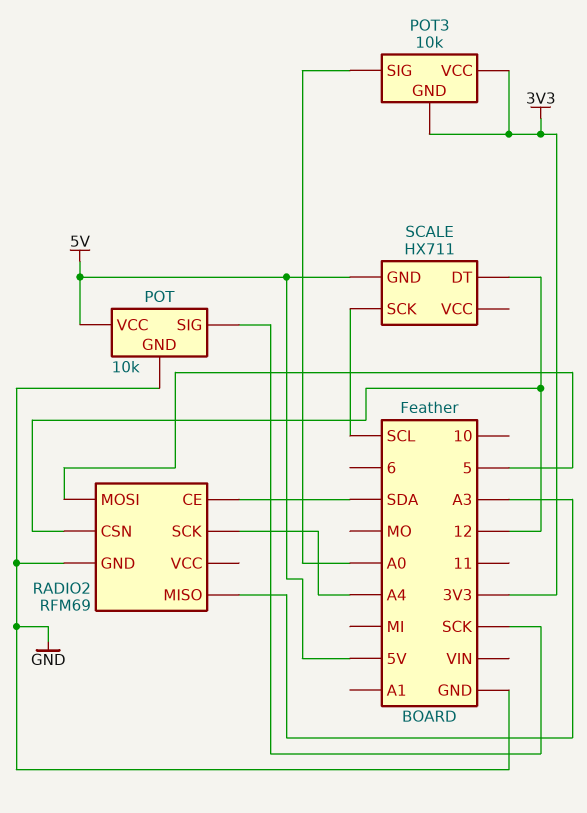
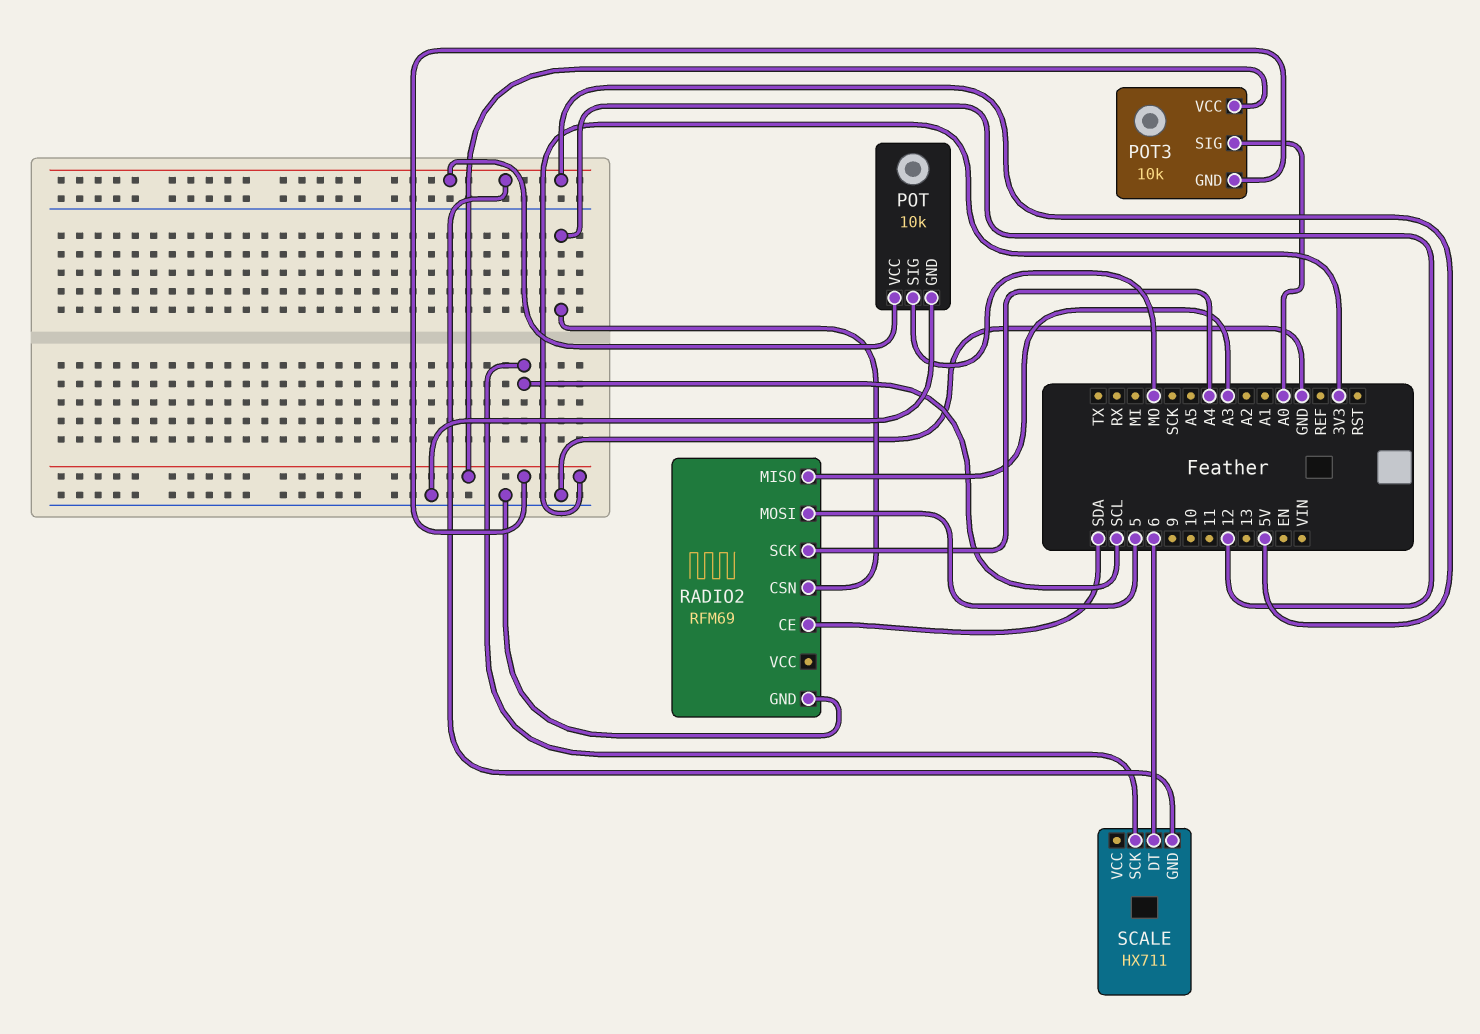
POT pin SIG: SCK -> MO
SCALE pin DT: 12 -> 6

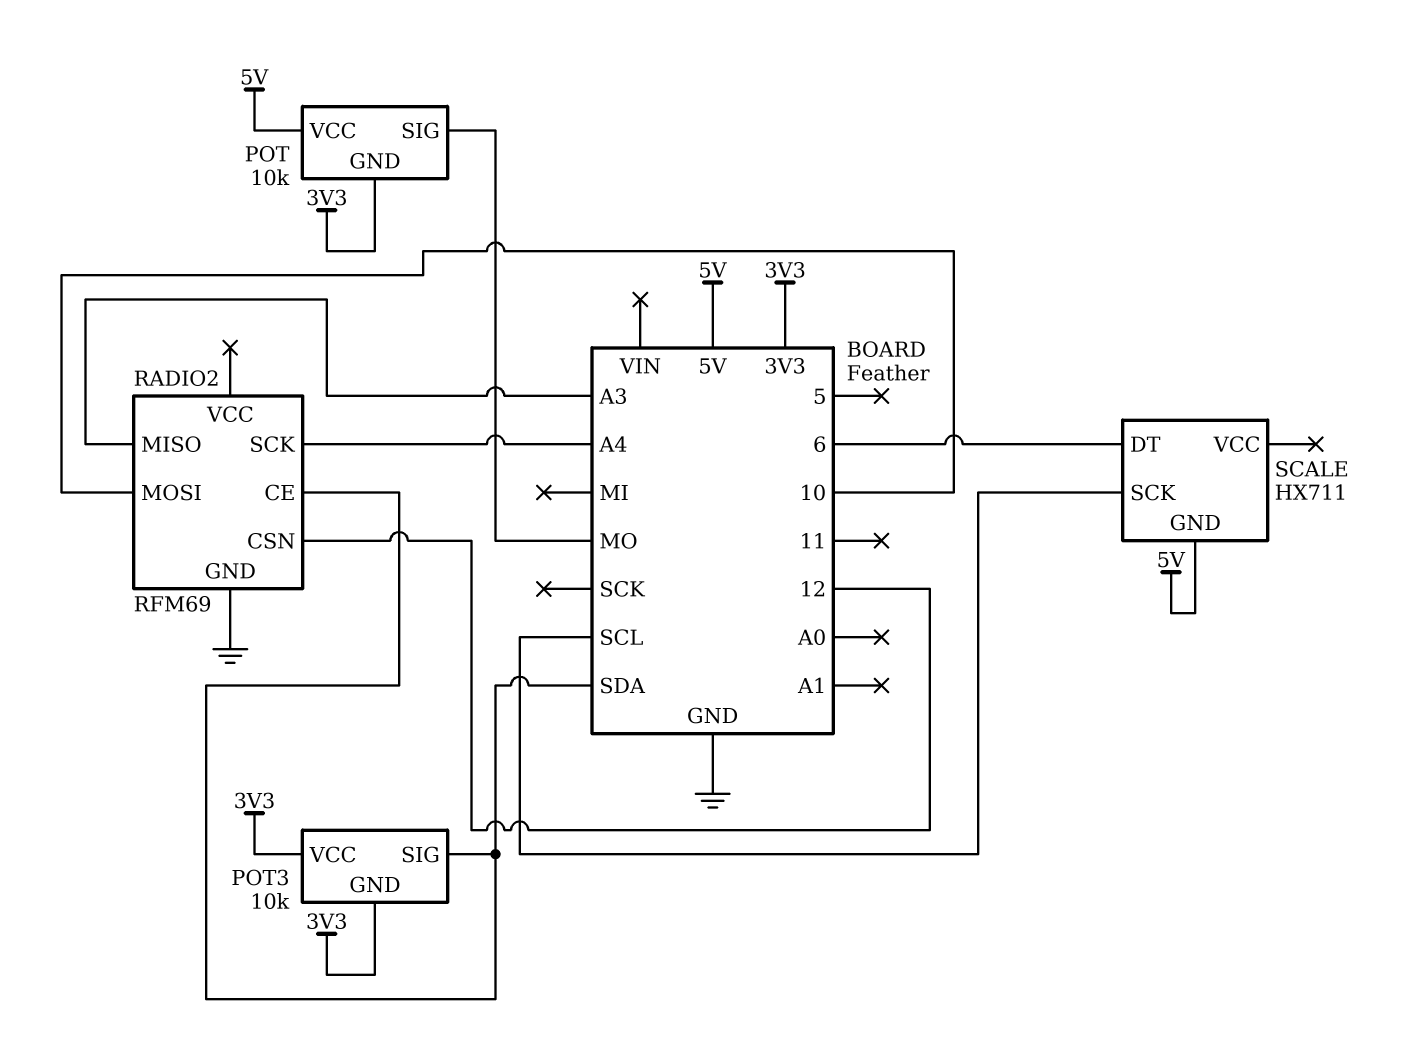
POT pin GND: GND -> 3V3
POT3 pin SIG: A0 -> SDA
RADIO2 pin MOSI: 5 -> 10

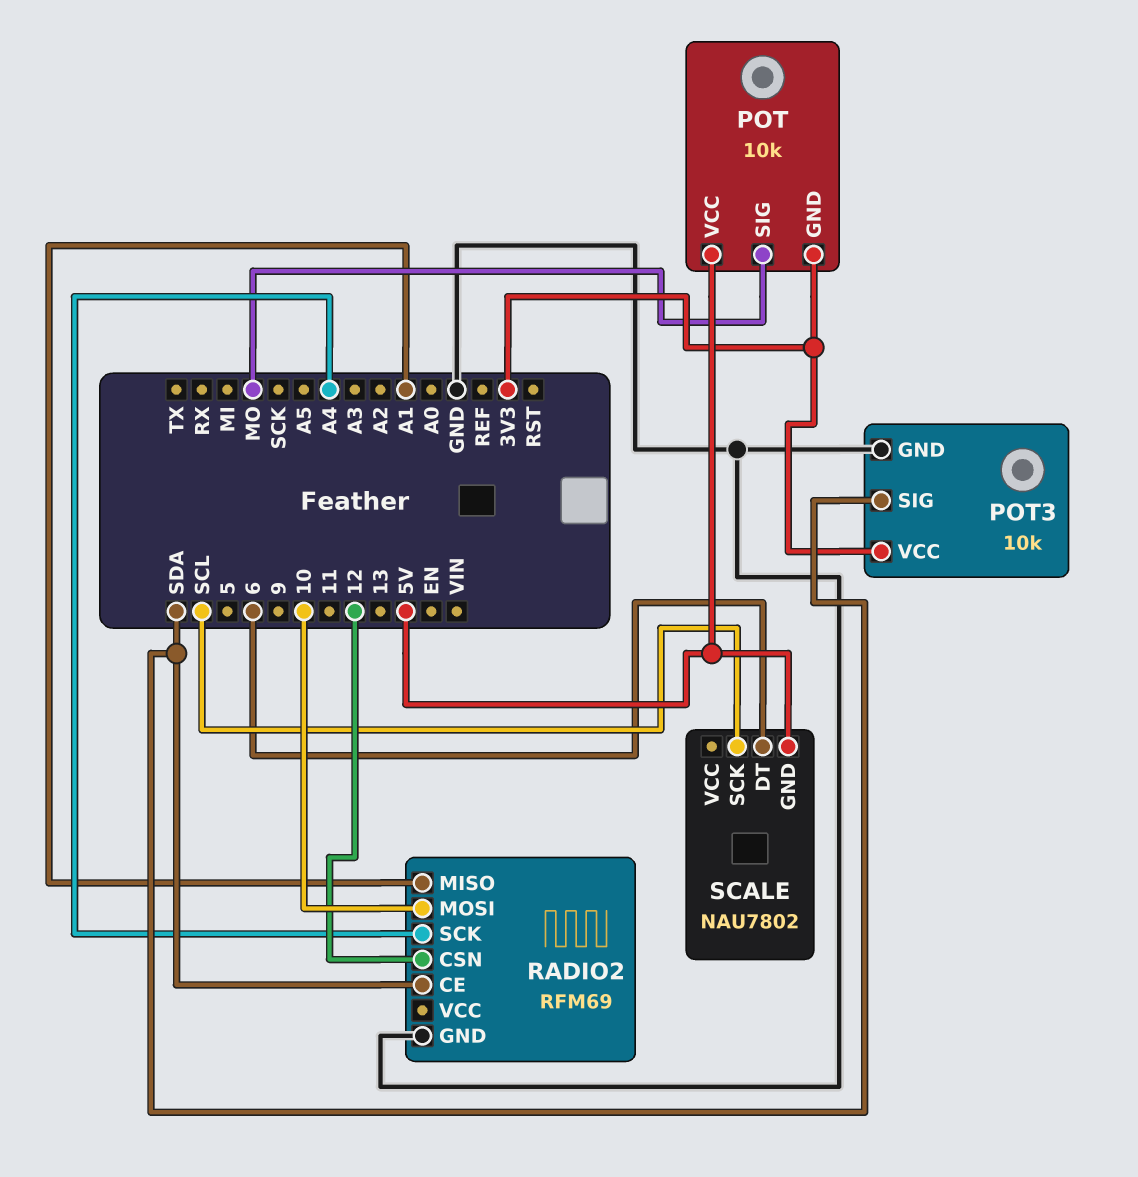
POT3 pin GND: 3V3 -> GND
RADIO2 pin MISO: A3 -> A1
SCALE: HX711 -> NAU7802

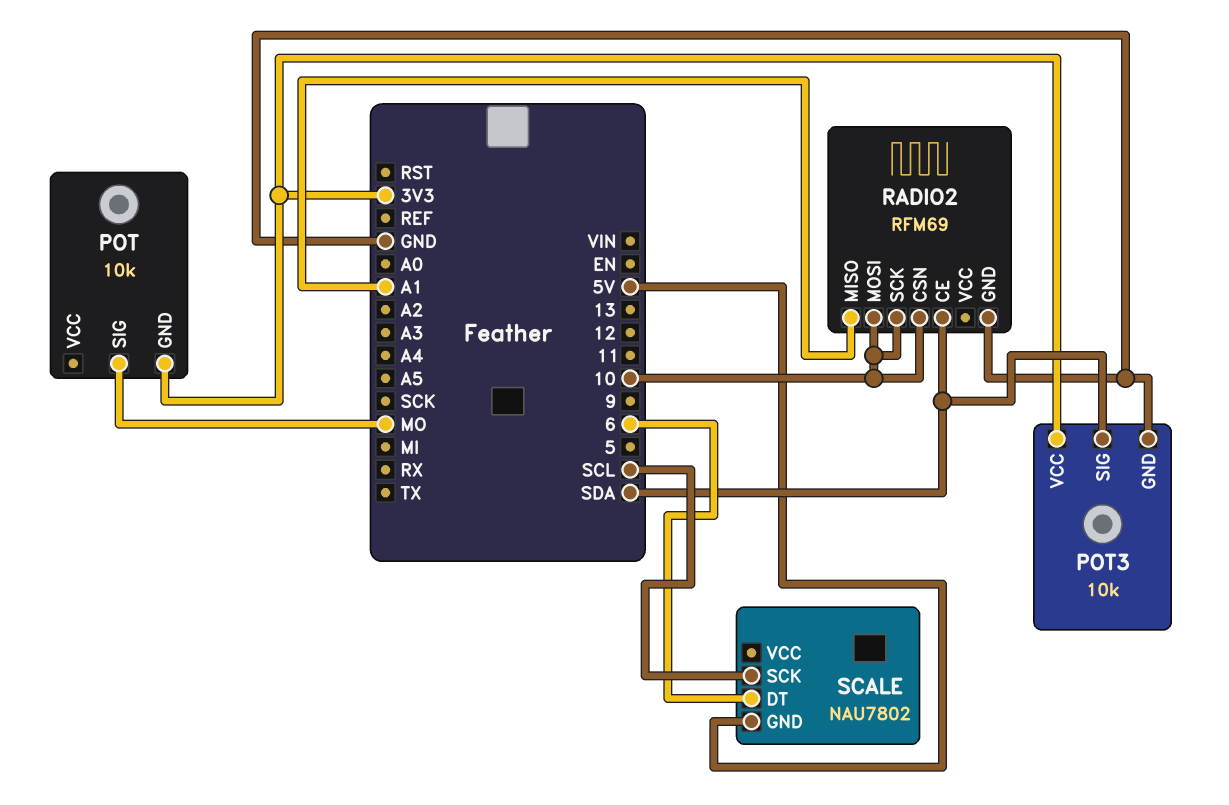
POT pin VCC: 5V -> none
RADIO2 pin CSN: 12 -> 10
RADIO2 pin SCK: A4 -> 10

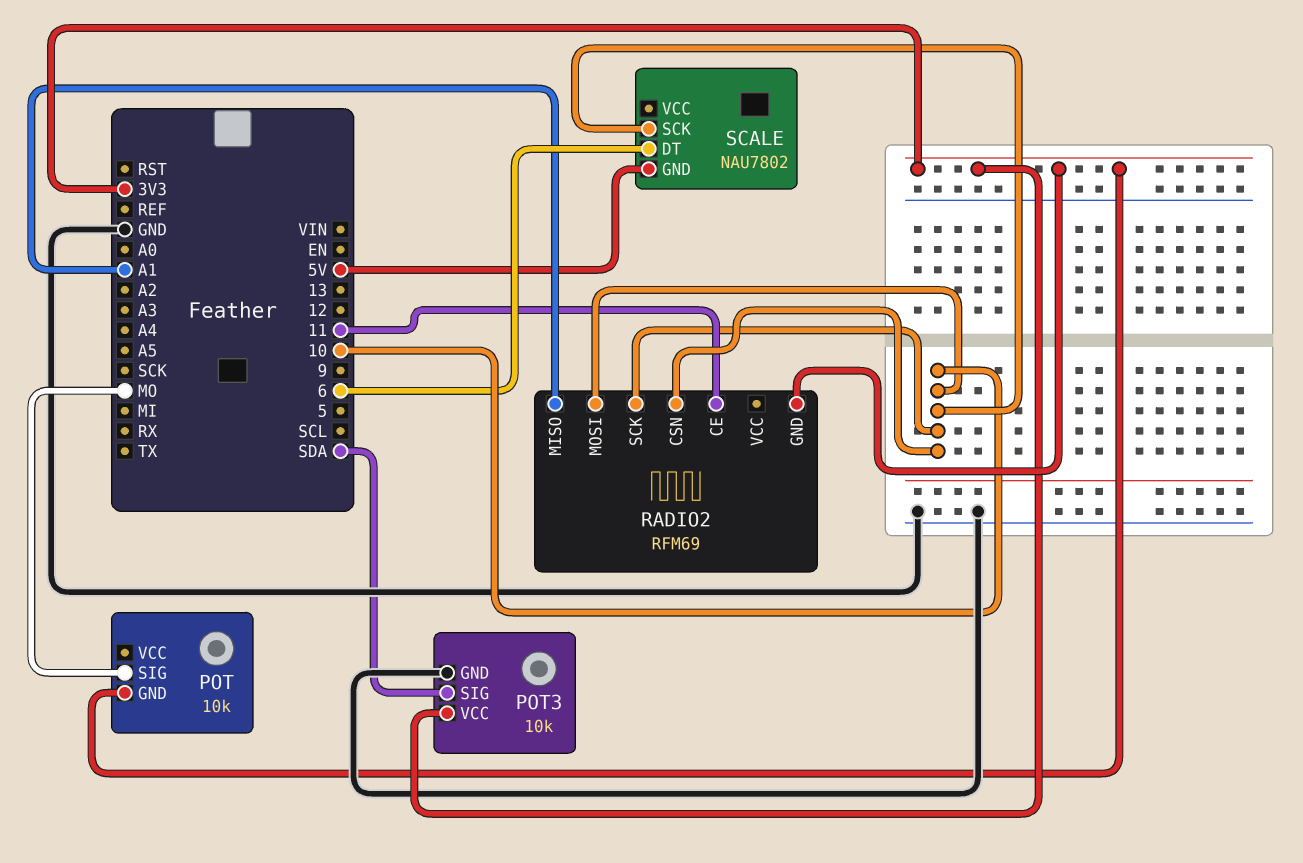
RADIO2 pin CE: SDA -> 11
RADIO2 pin GND: GND -> 3V3
SCALE pin SCK: SCL -> 10

